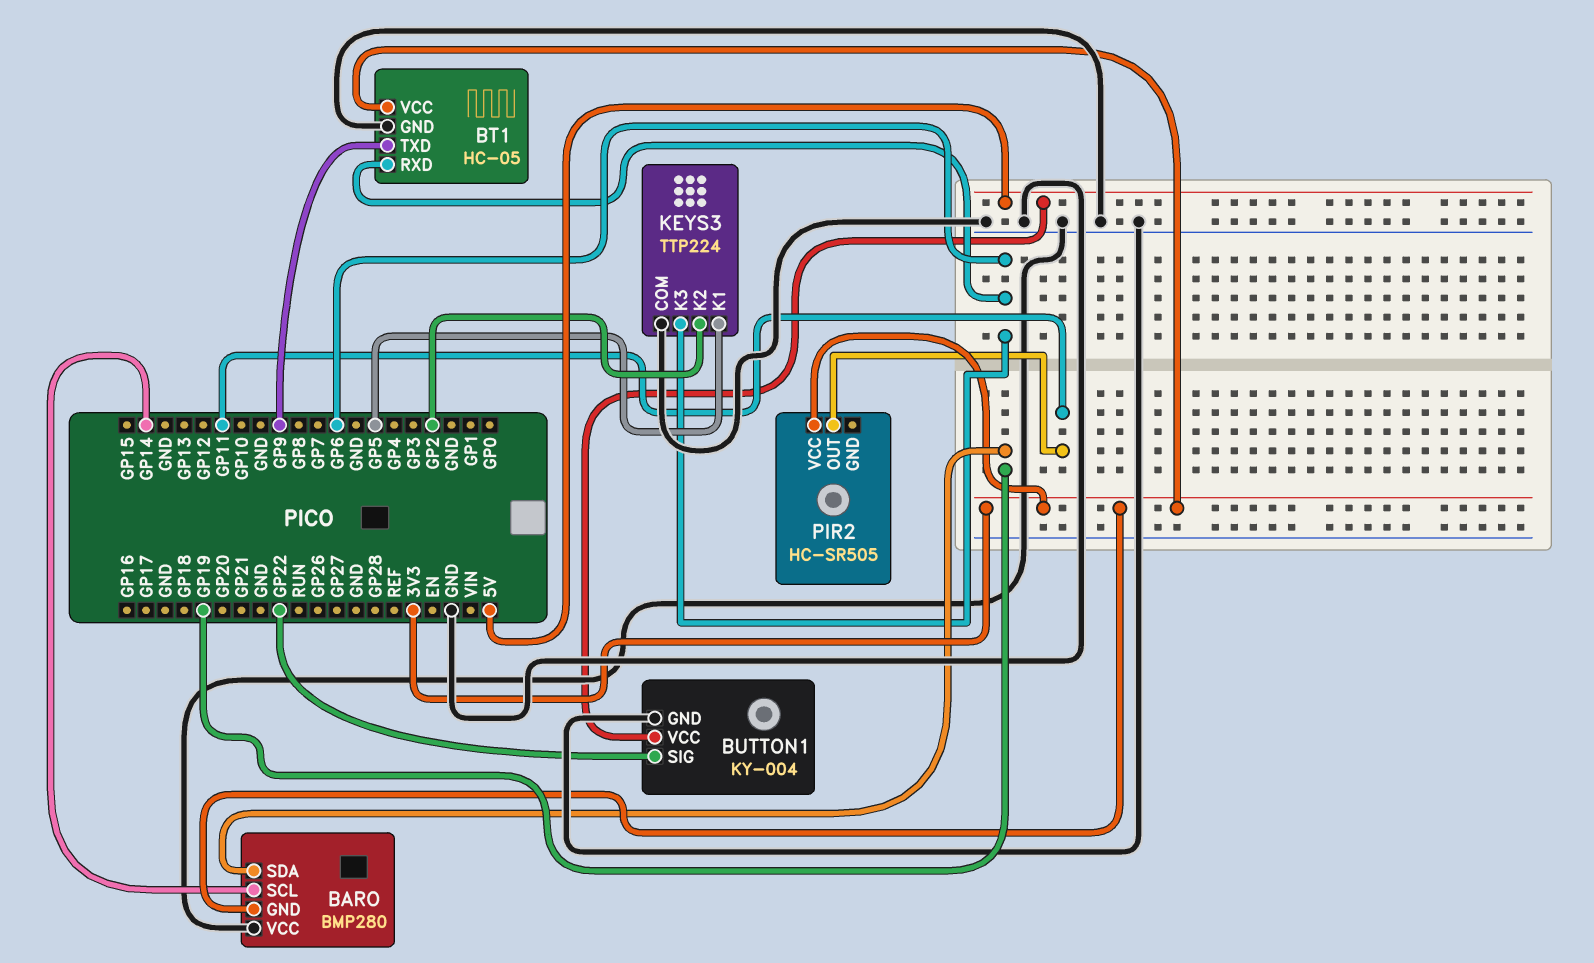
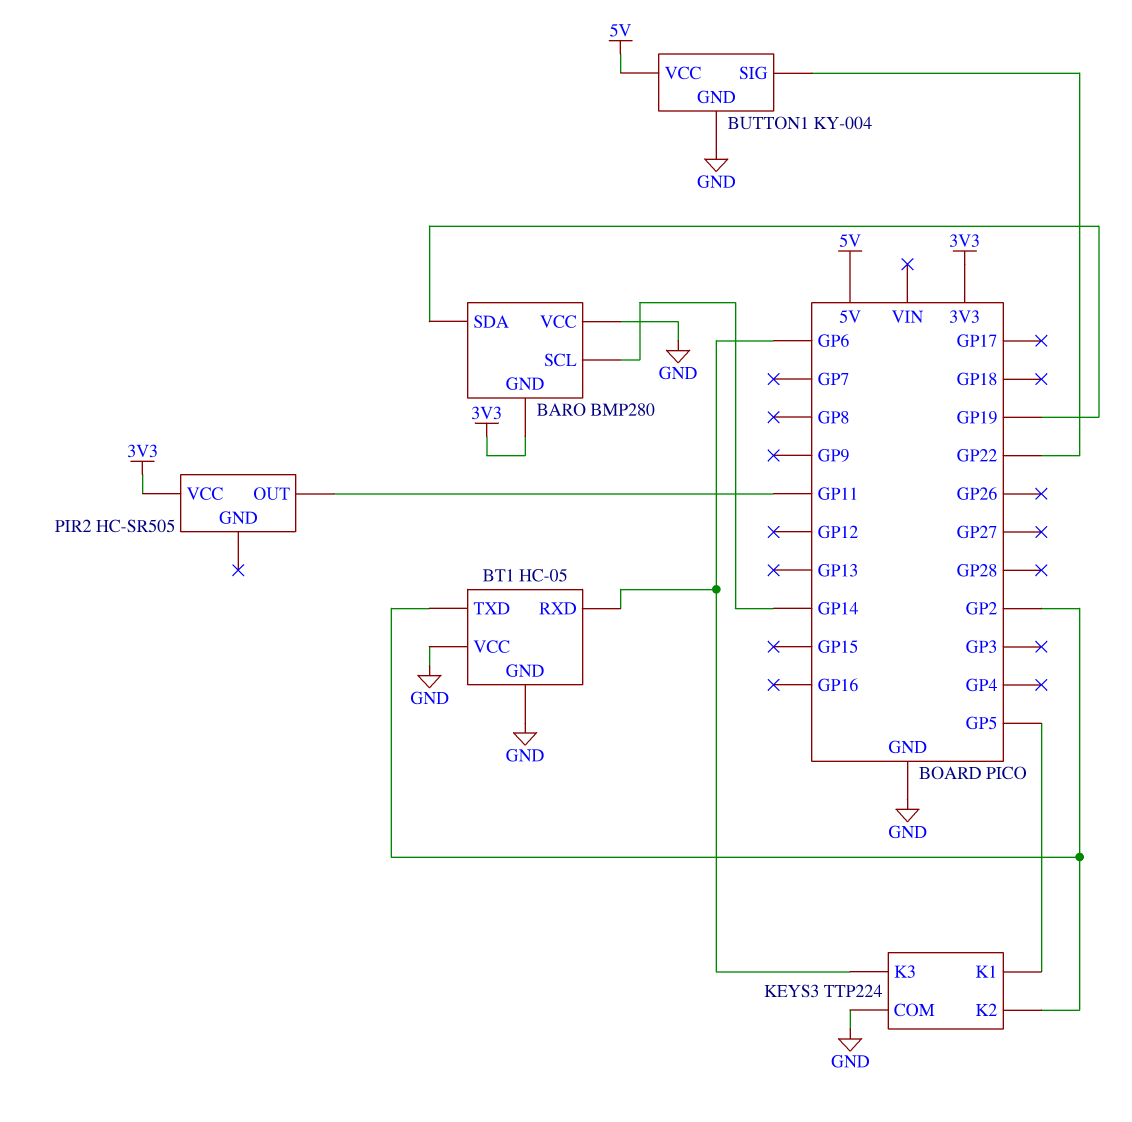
BT1 pin TXD: GP9 -> GP2
BT1 pin VCC: 3V3 -> GND

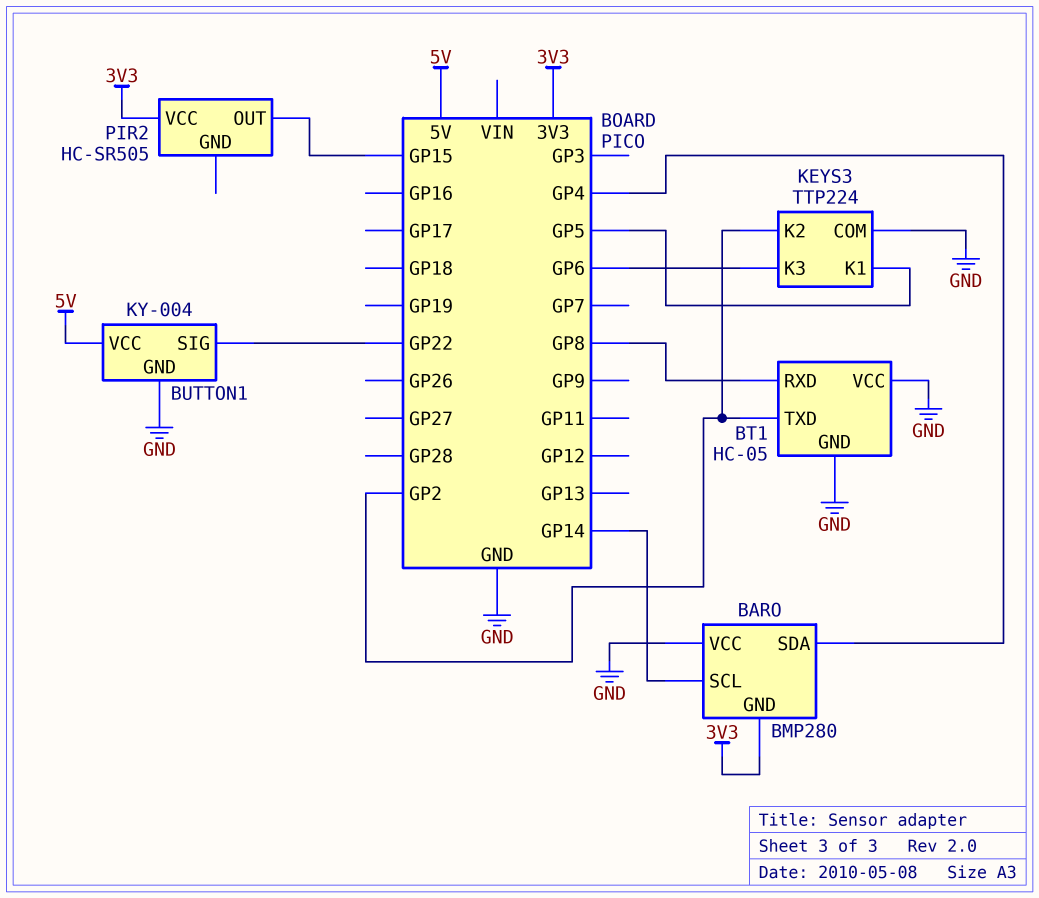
BARO pin SDA: GP19 -> GP4
BT1 pin RXD: GP6 -> GP8
PIR2 pin OUT: GP11 -> GP15

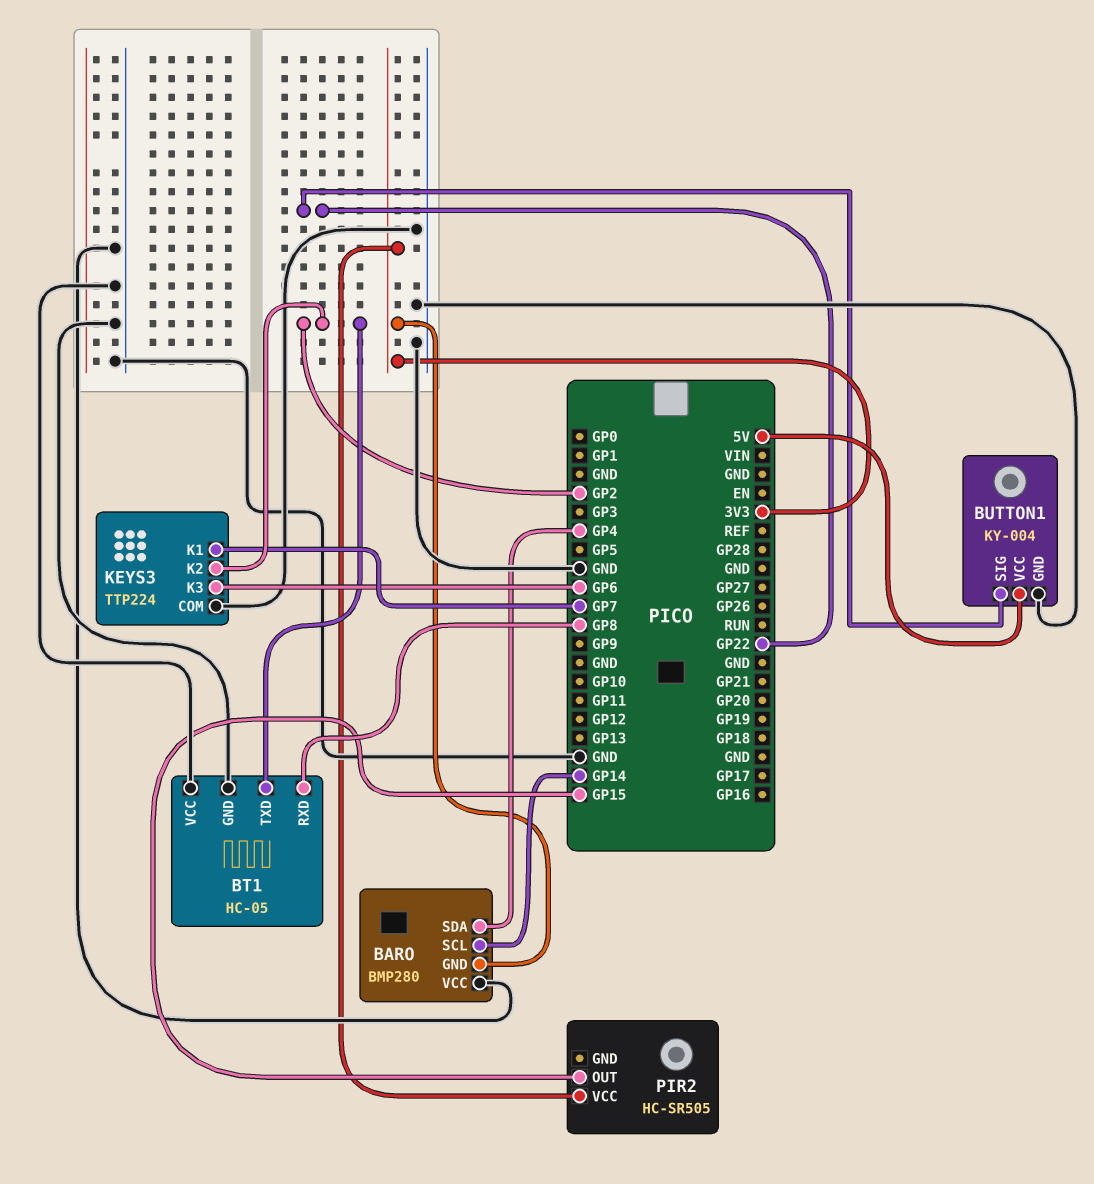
KEYS3 pin K1: GP5 -> GP7

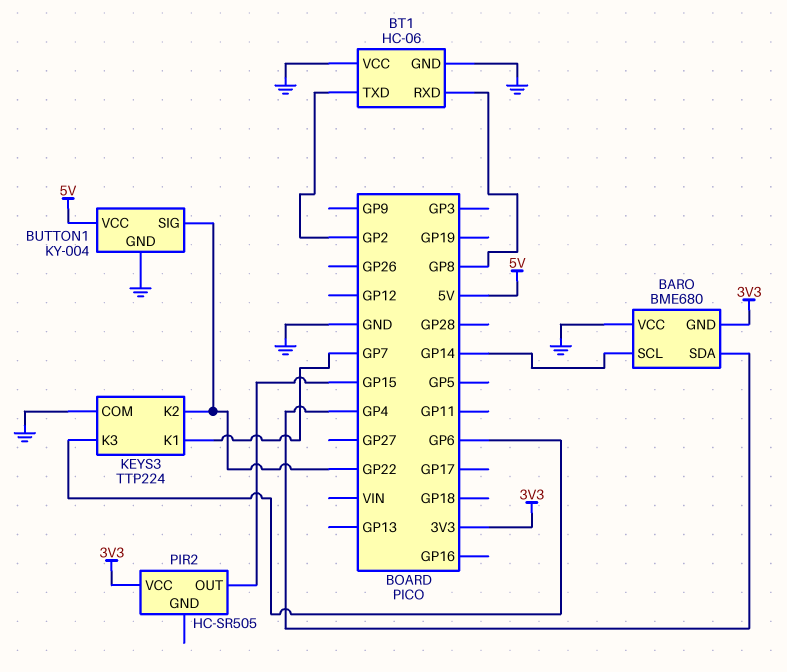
BARO: BMP280 -> BME680
BT1: HC-05 -> HC-06
KEYS3 pin K2: GP2 -> GP22

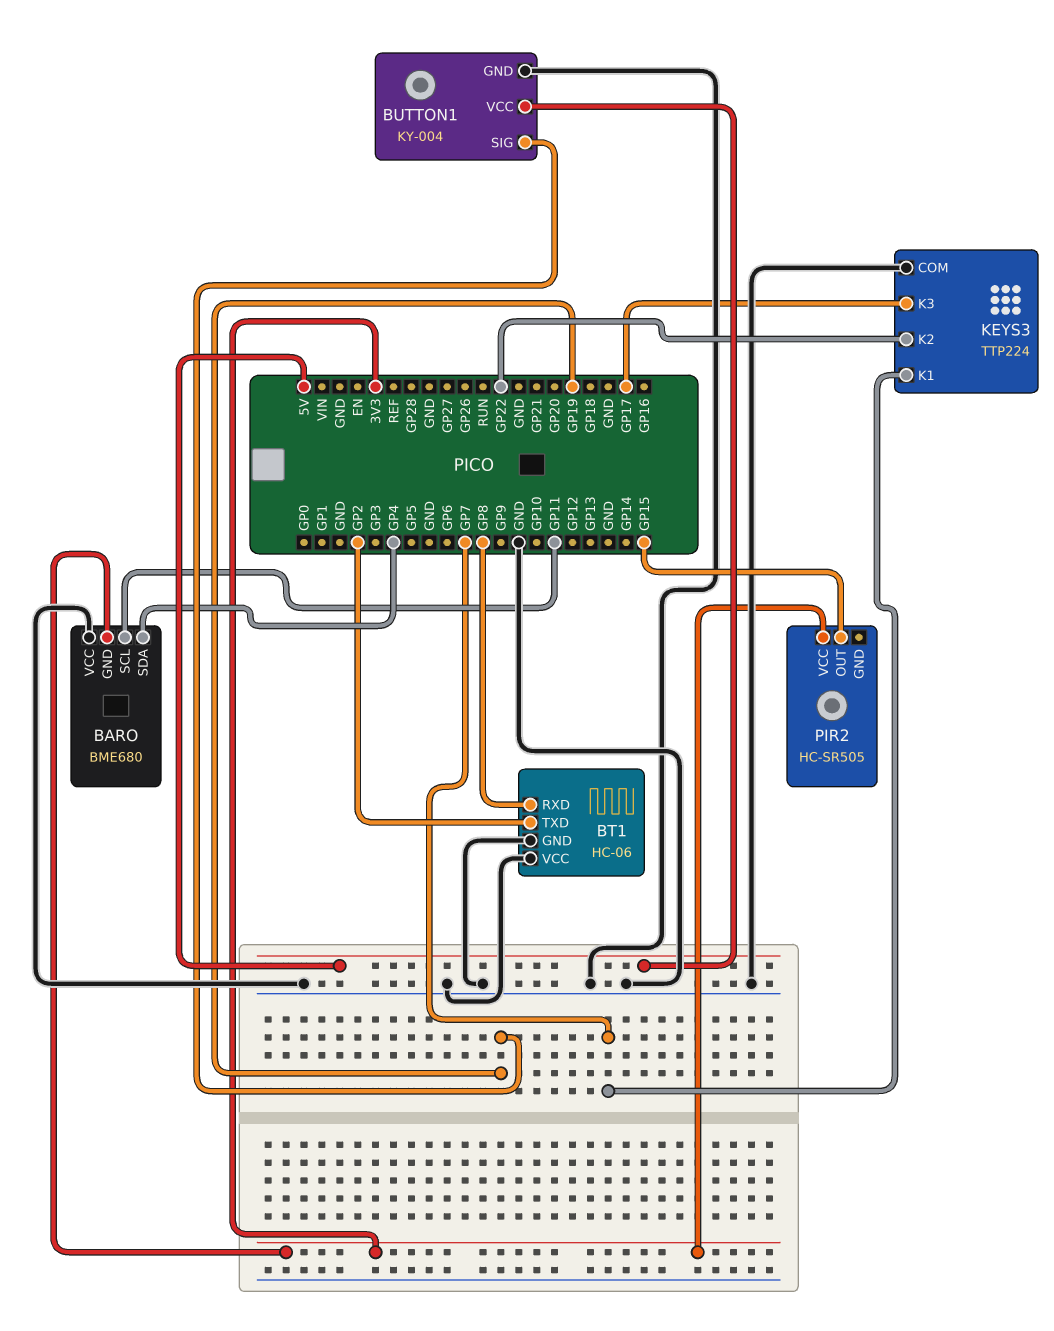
BARO pin SCL: GP14 -> GP11
BUTTON1 pin SIG: GP22 -> GP19
KEYS3 pin K3: GP6 -> GP17

